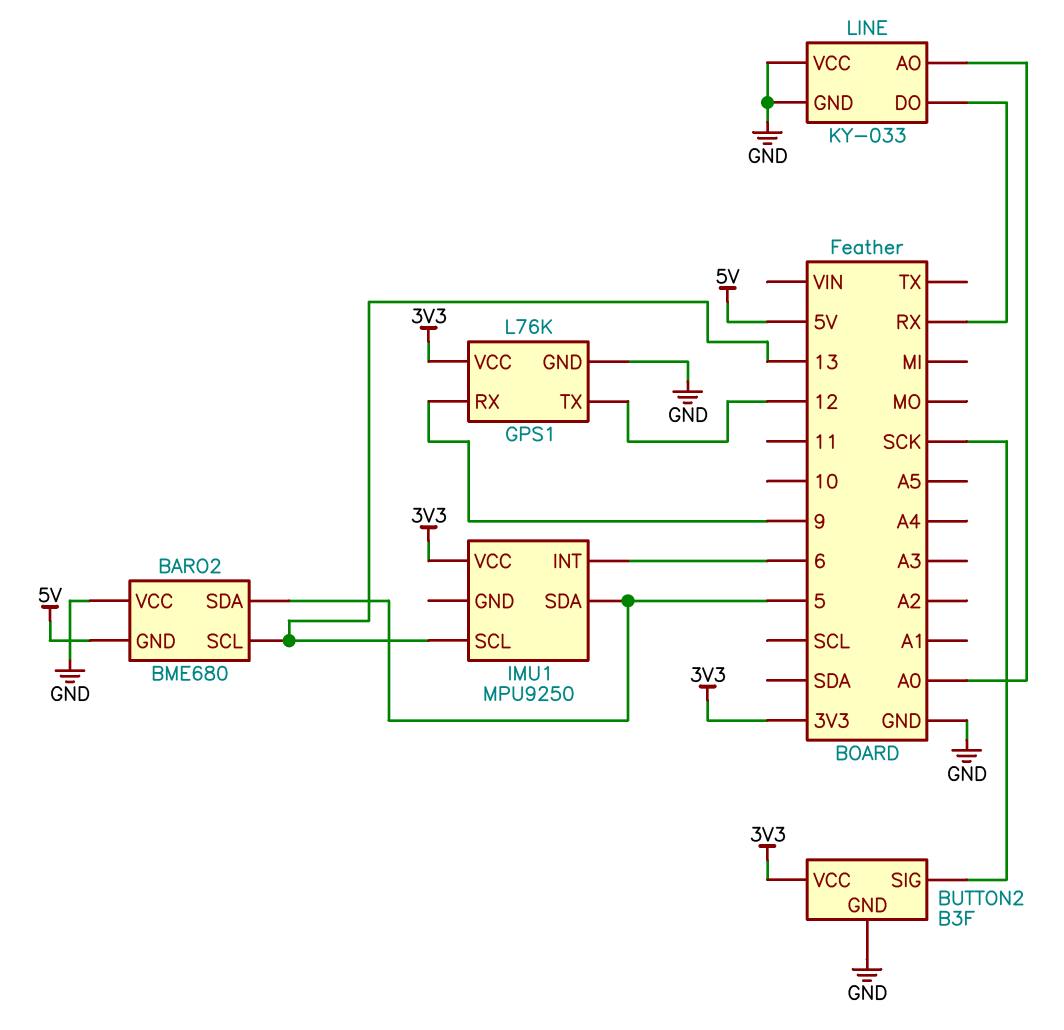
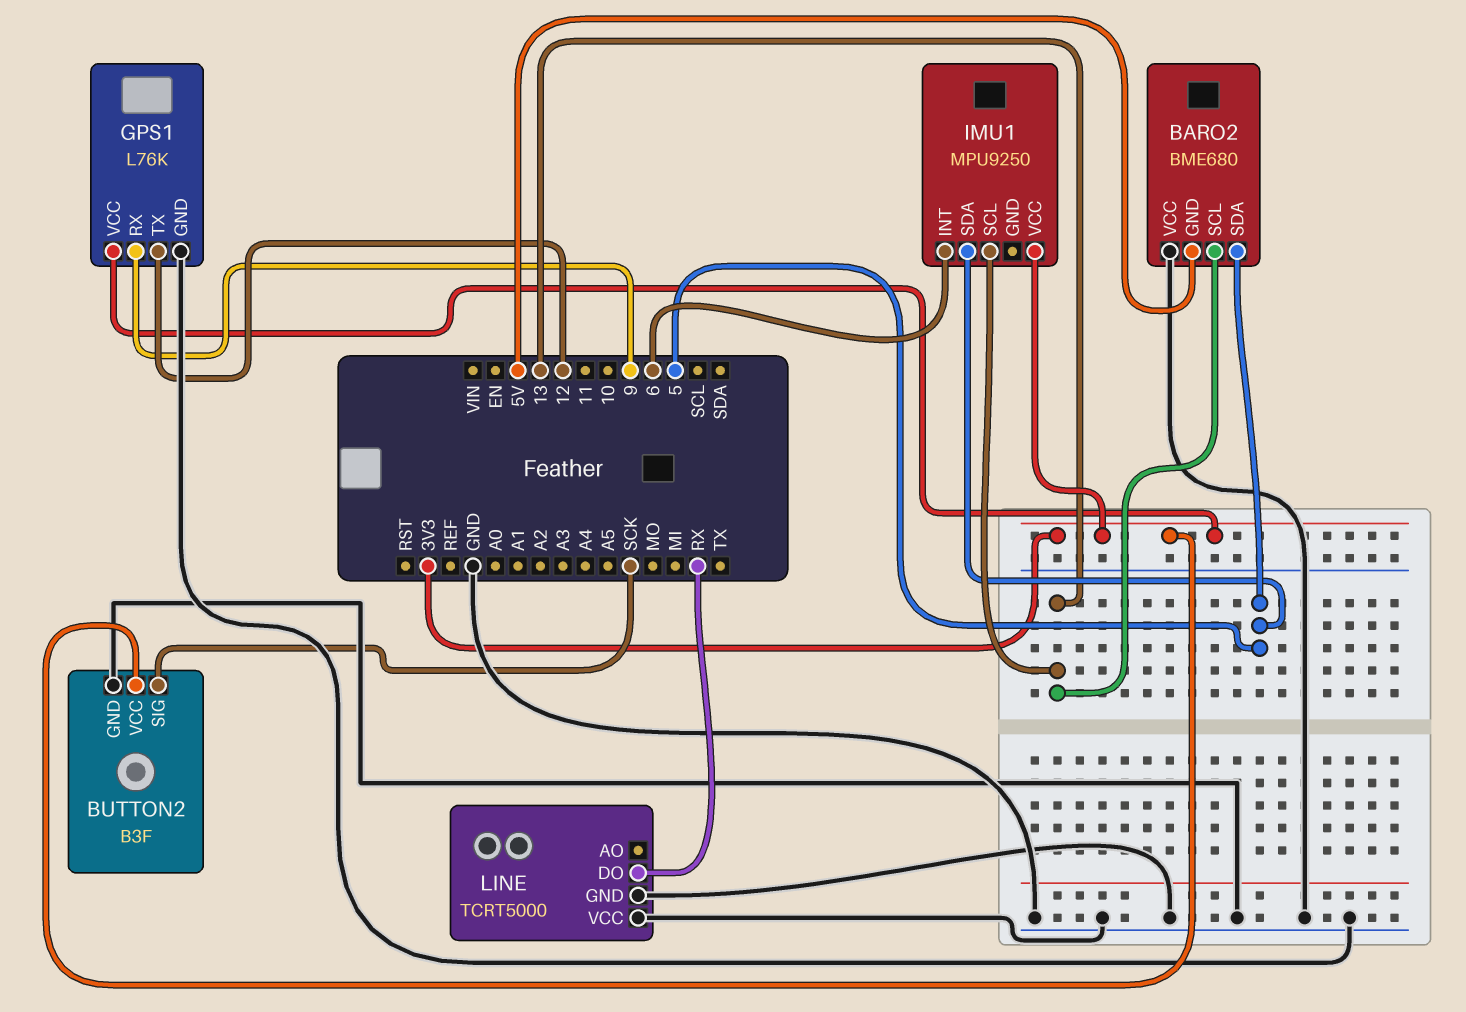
LINE: KY-033 -> TCRT5000
LINE pin AO: A0 -> none

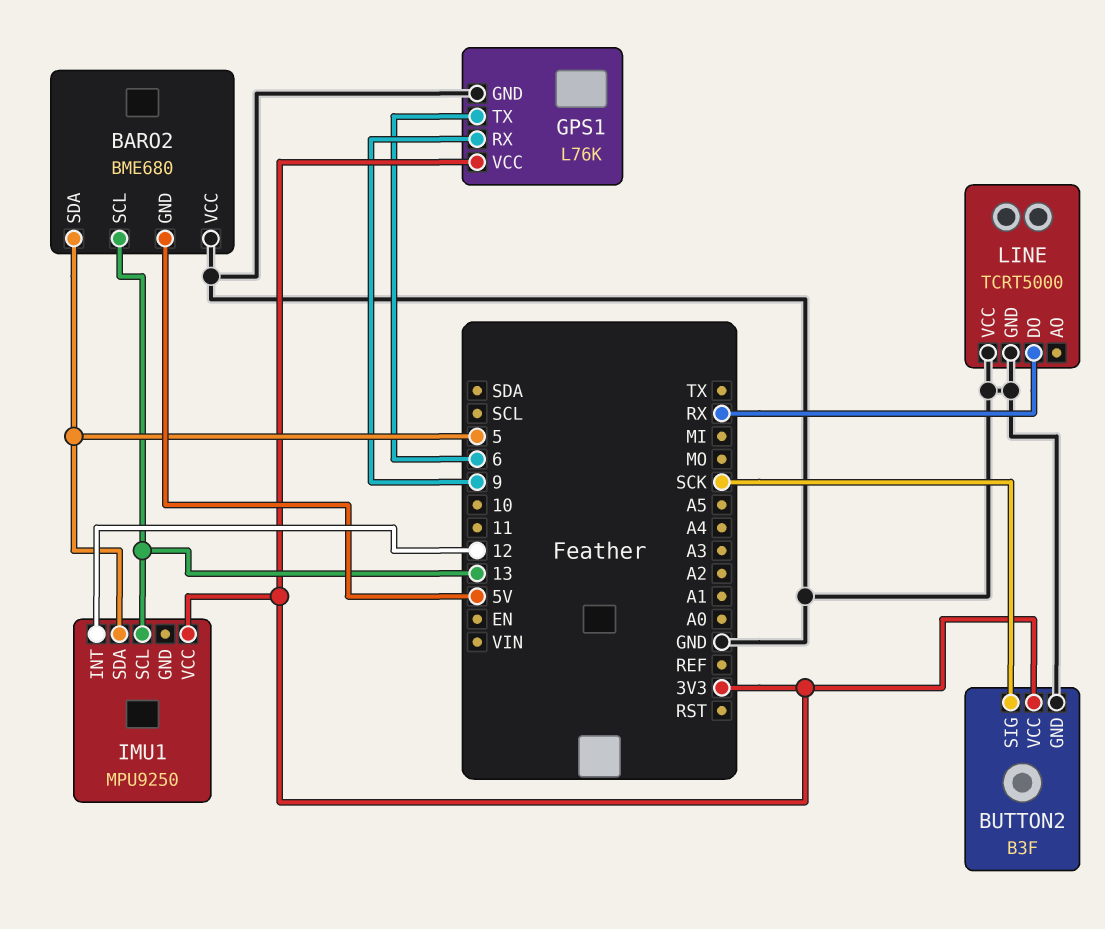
GPS1 pin TX: 12 -> 6
IMU1 pin INT: 6 -> 12

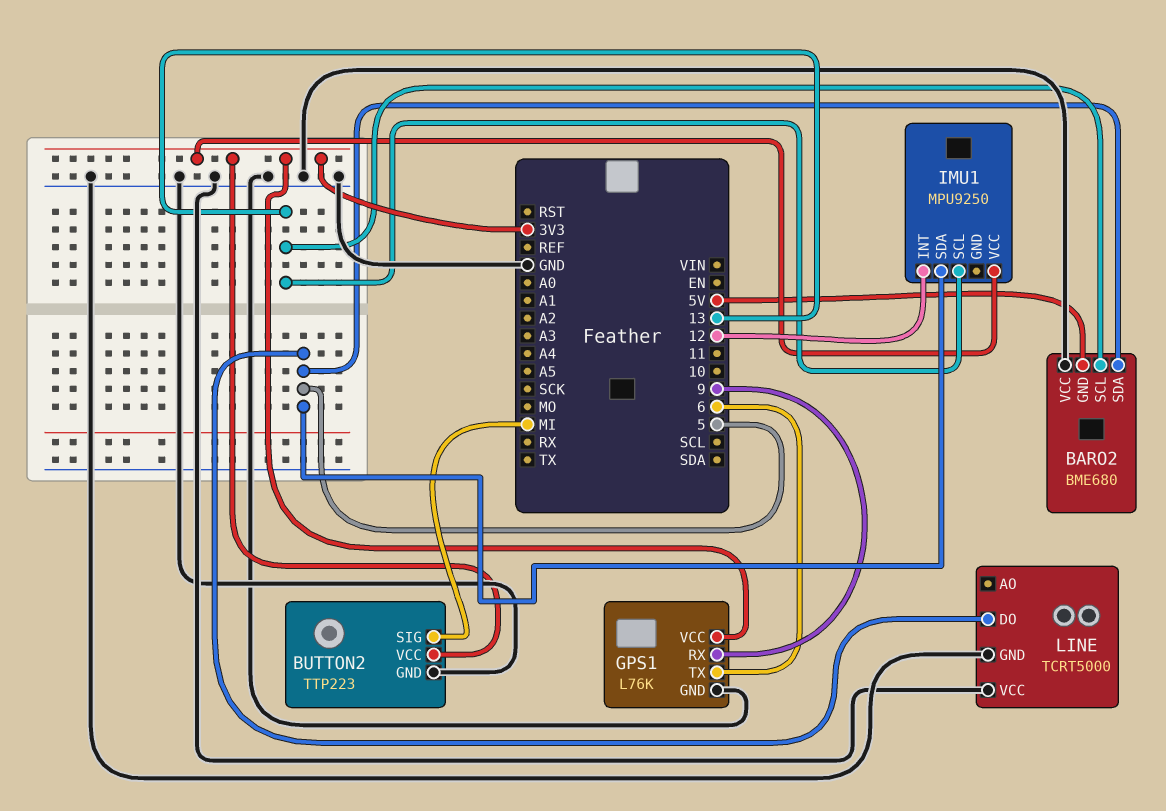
BUTTON2: B3F -> TTP223
BUTTON2 pin SIG: SCK -> MI
LINE pin DO: RX -> 5

